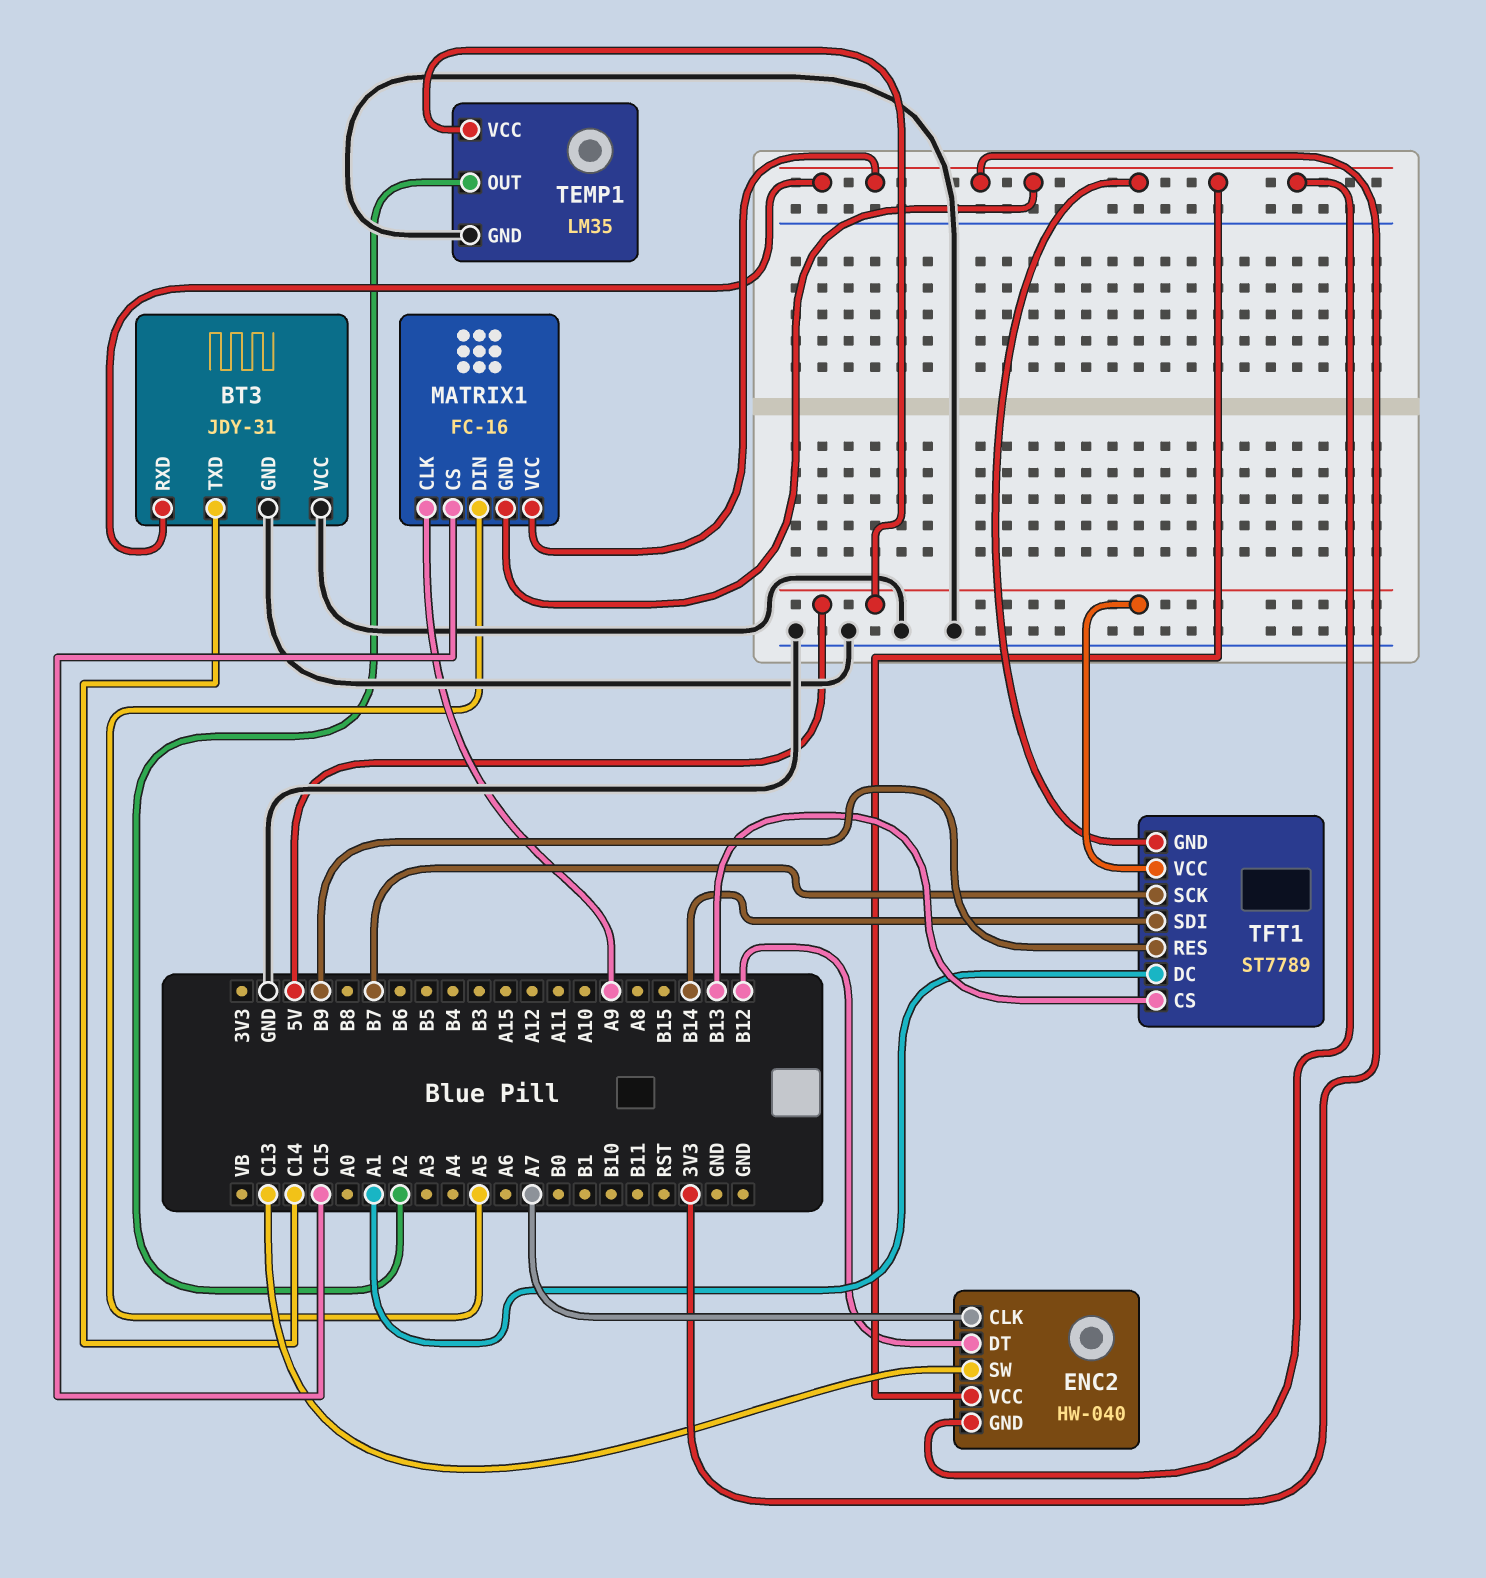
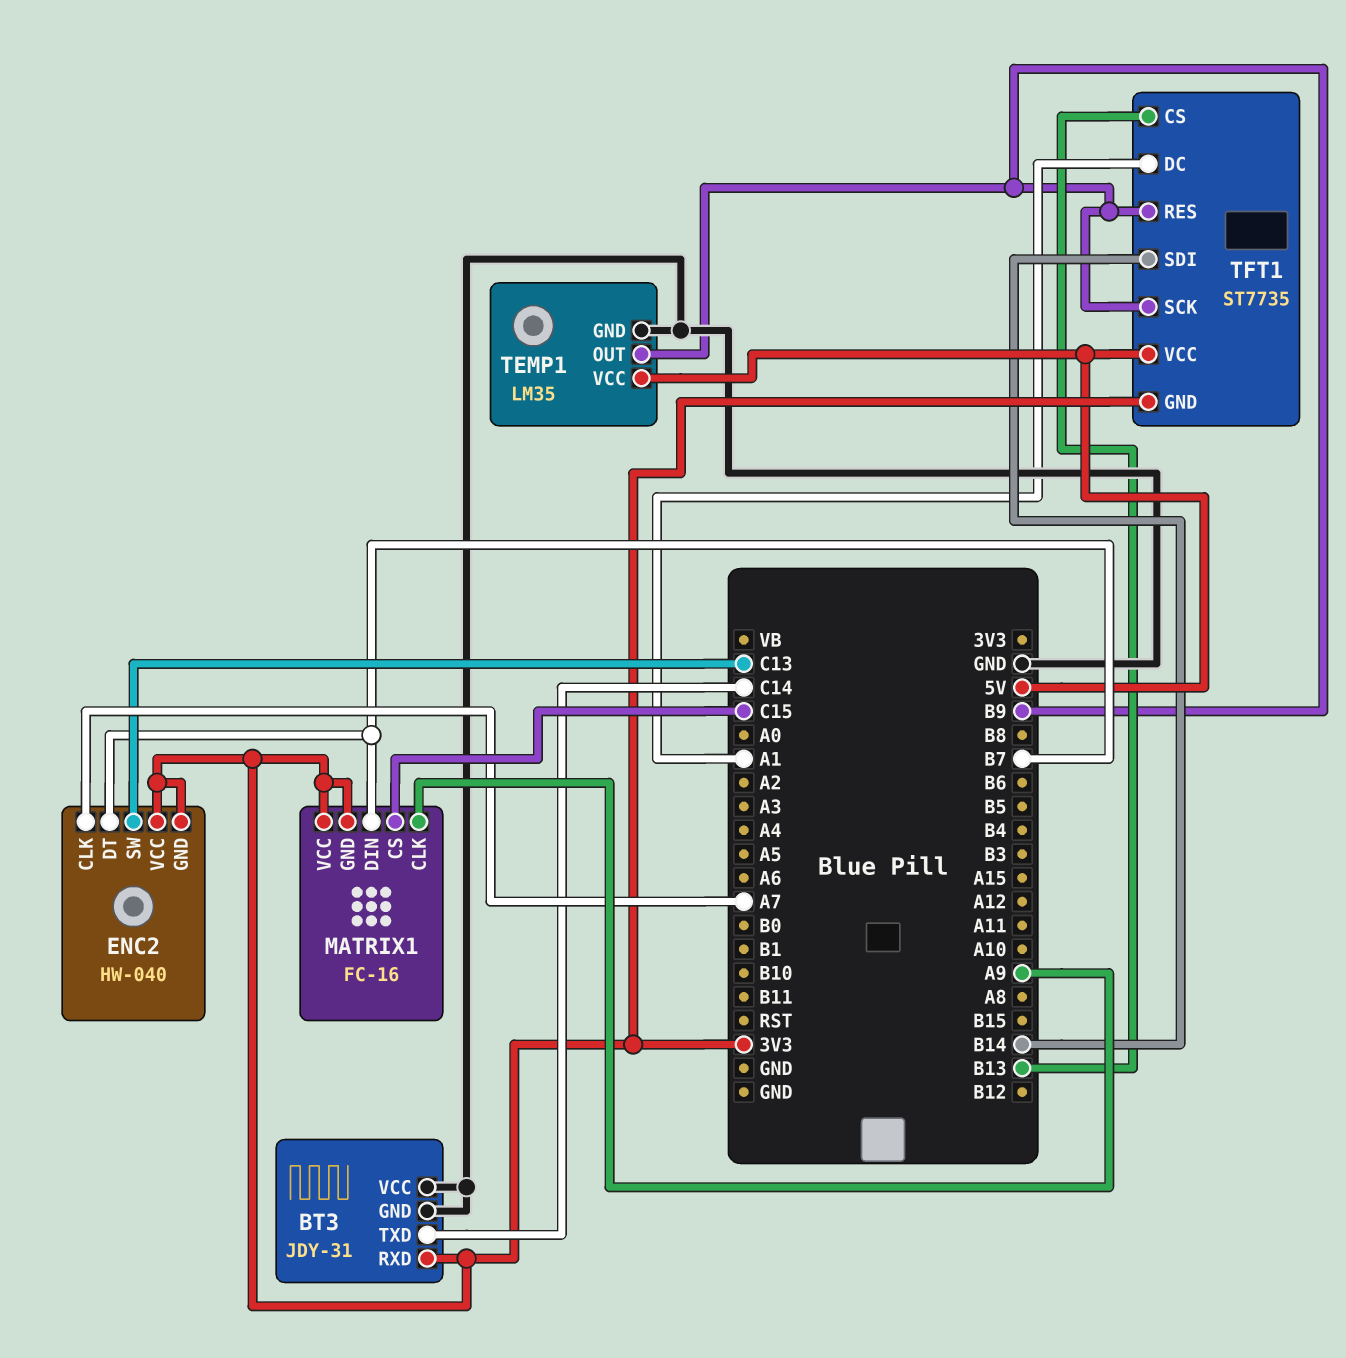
ENC2 pin DT: B12 -> B7
MATRIX1 pin DIN: A5 -> B7
TEMP1 pin OUT: A2 -> B9
TFT1: ST7789 -> ST7735
TFT1 pin SCK: B7 -> B9

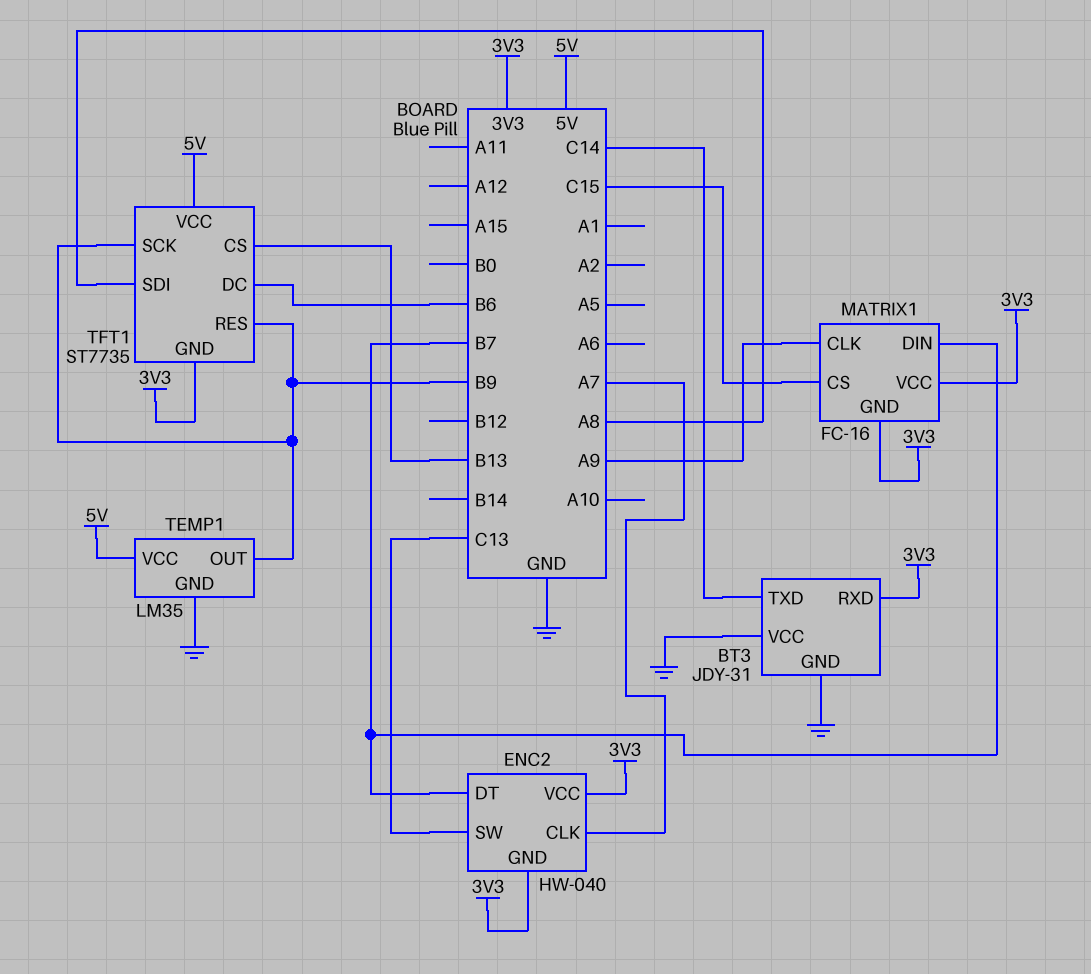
TFT1 pin DC: A1 -> B6
TFT1 pin SDI: B14 -> A8

